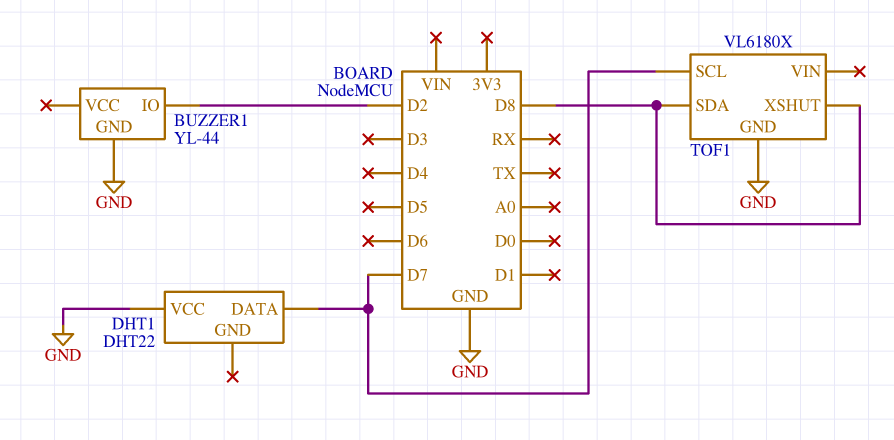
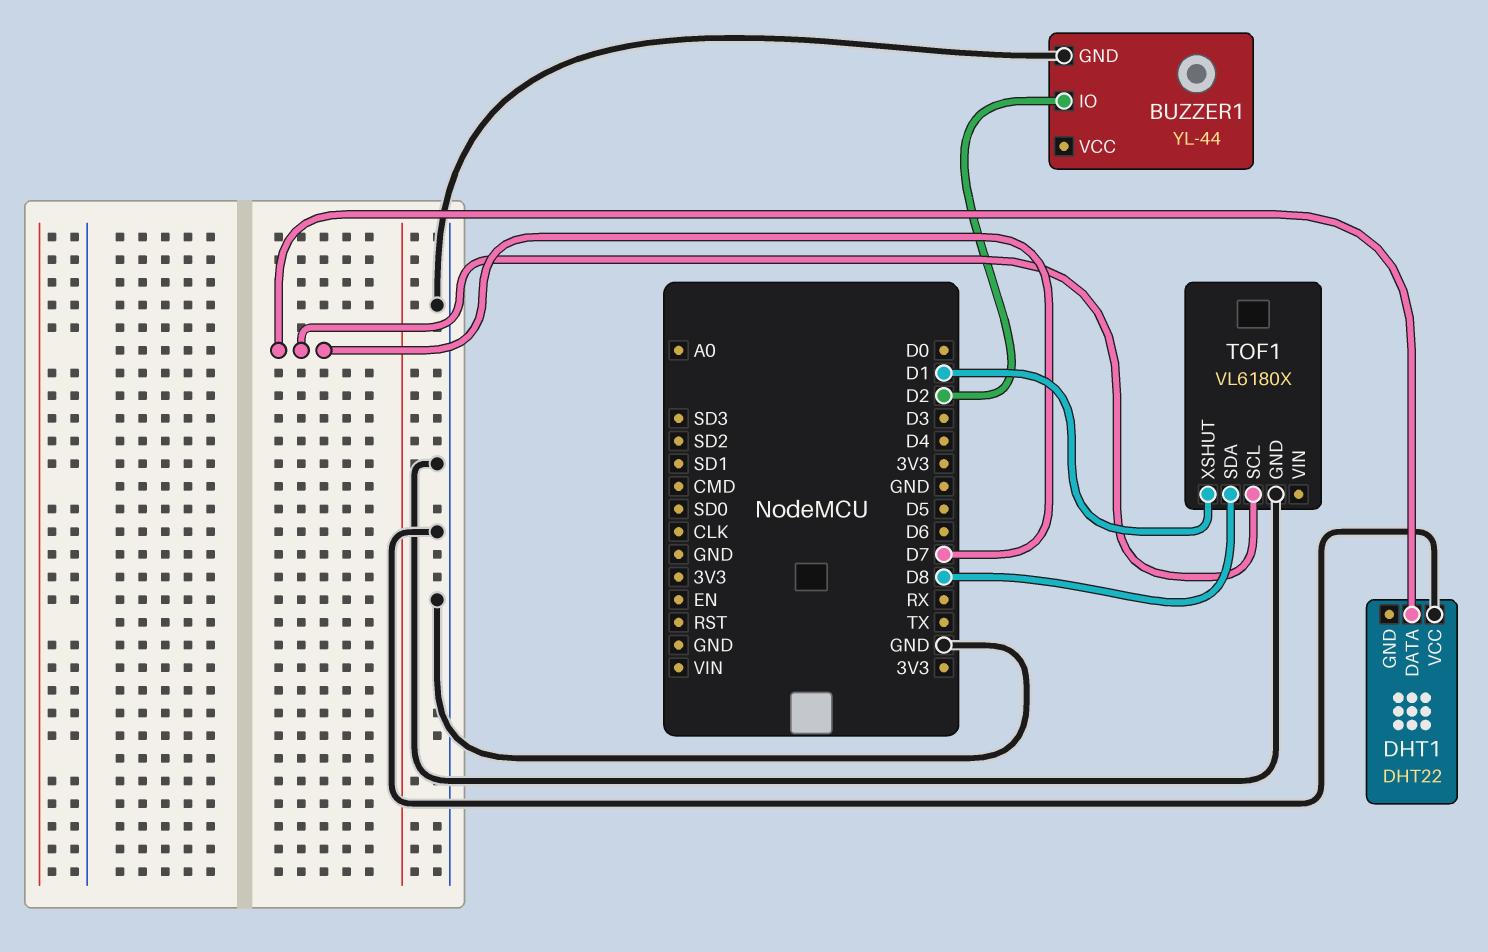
TOF1 pin XSHUT: D8 -> D1

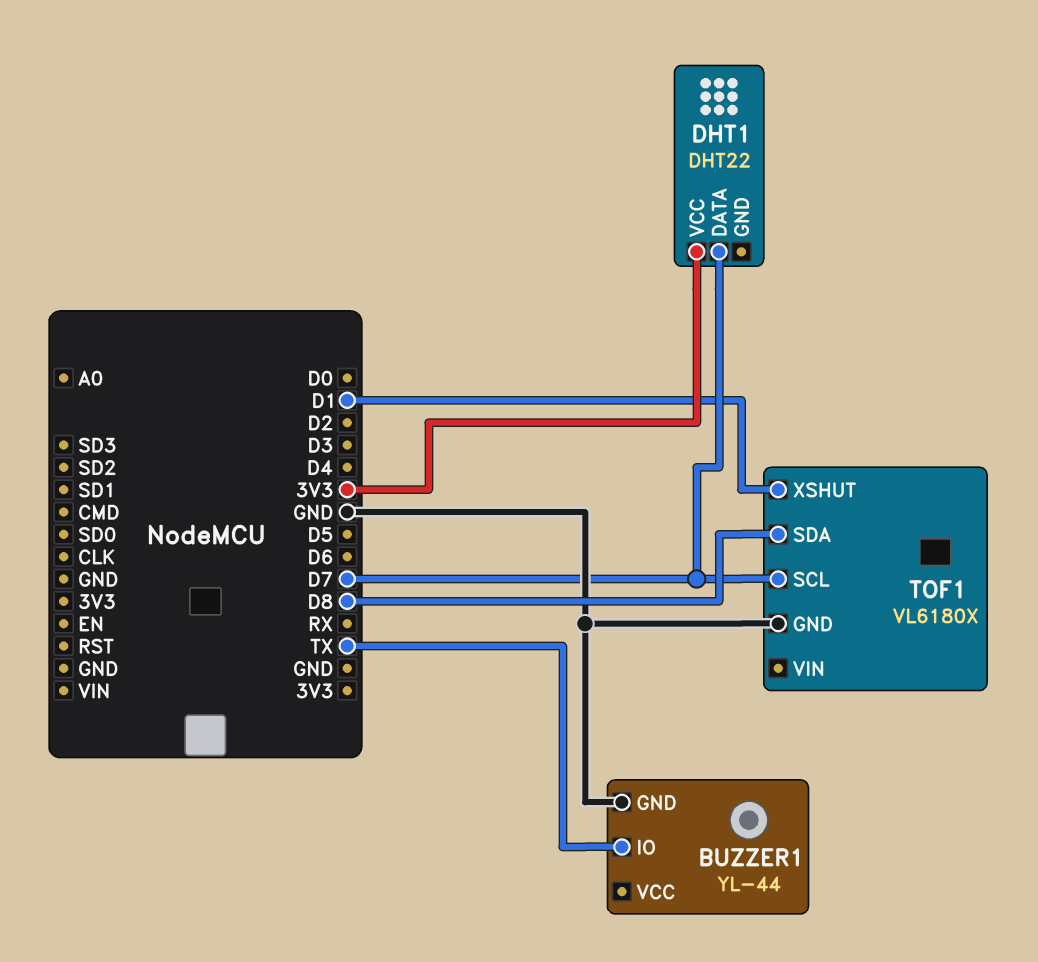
BUZZER1 pin IO: D2 -> TX
DHT1 pin VCC: GND -> 3V3

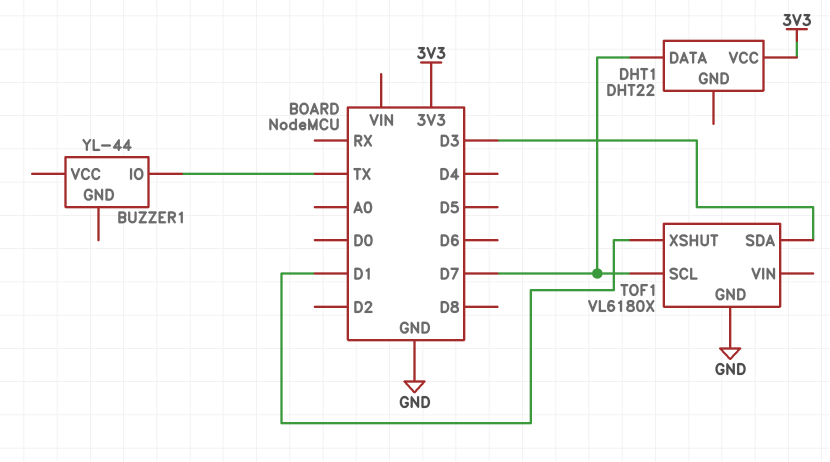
BUZZER1 pin GND: GND -> none
TOF1 pin SDA: D8 -> D3

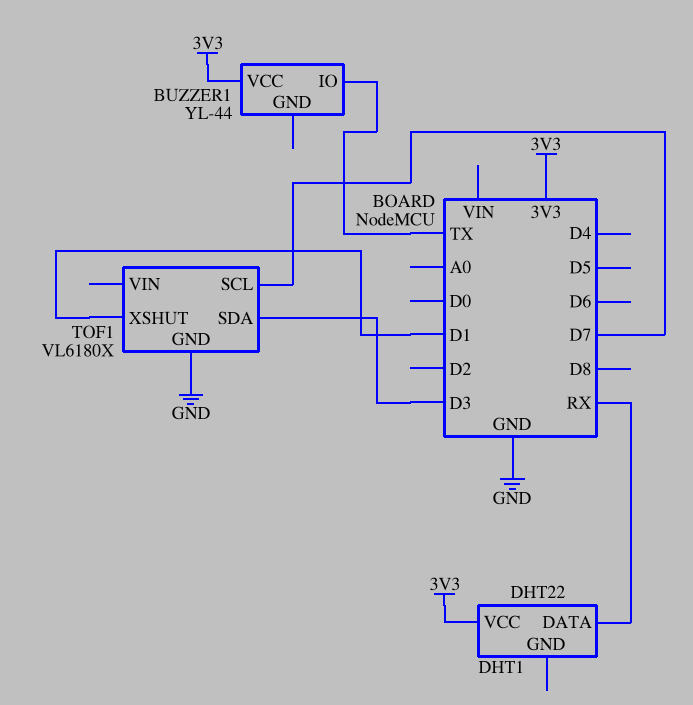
BUZZER1 pin VCC: none -> 3V3
DHT1 pin DATA: D7 -> RX

